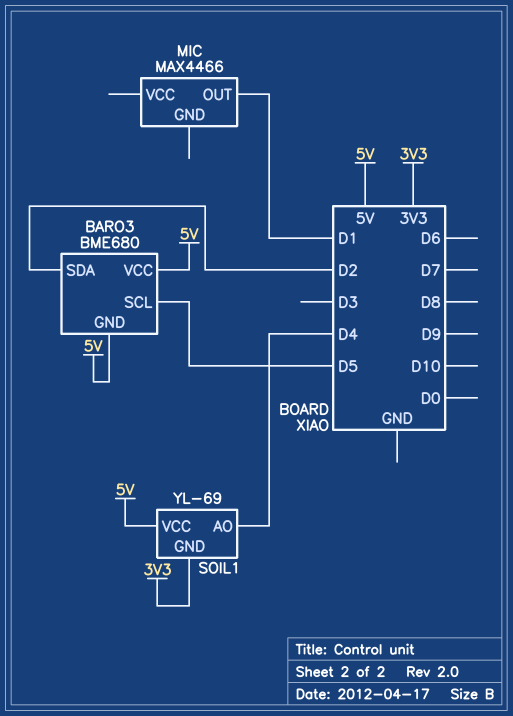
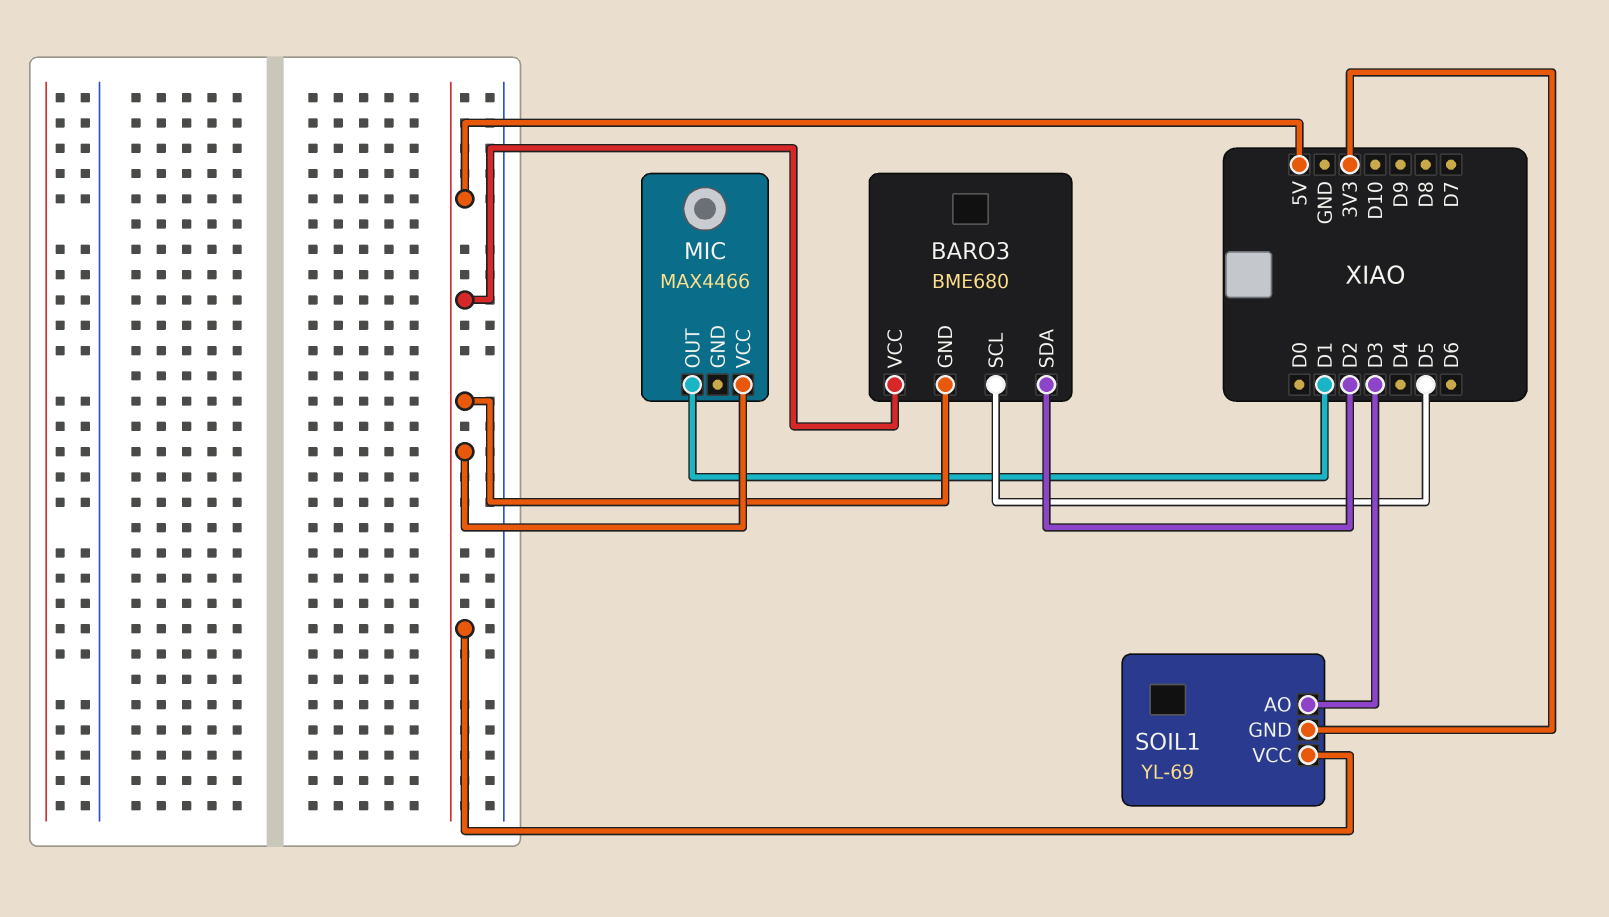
MIC pin VCC: none -> 5V
SOIL1 pin AO: D4 -> D3

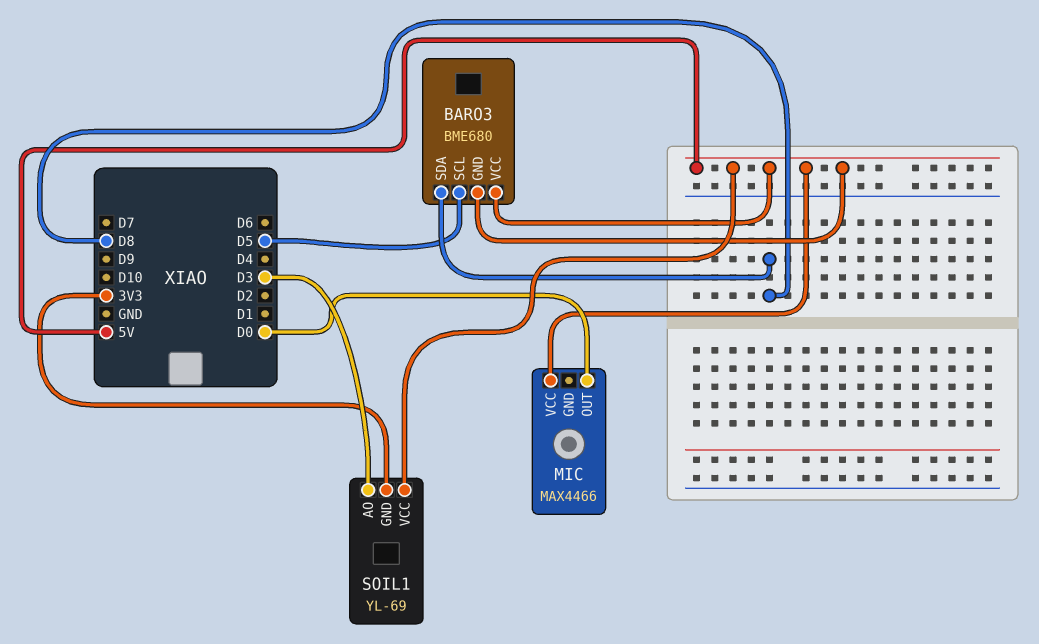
BARO3 pin SDA: D2 -> D8
MIC pin OUT: D1 -> D0

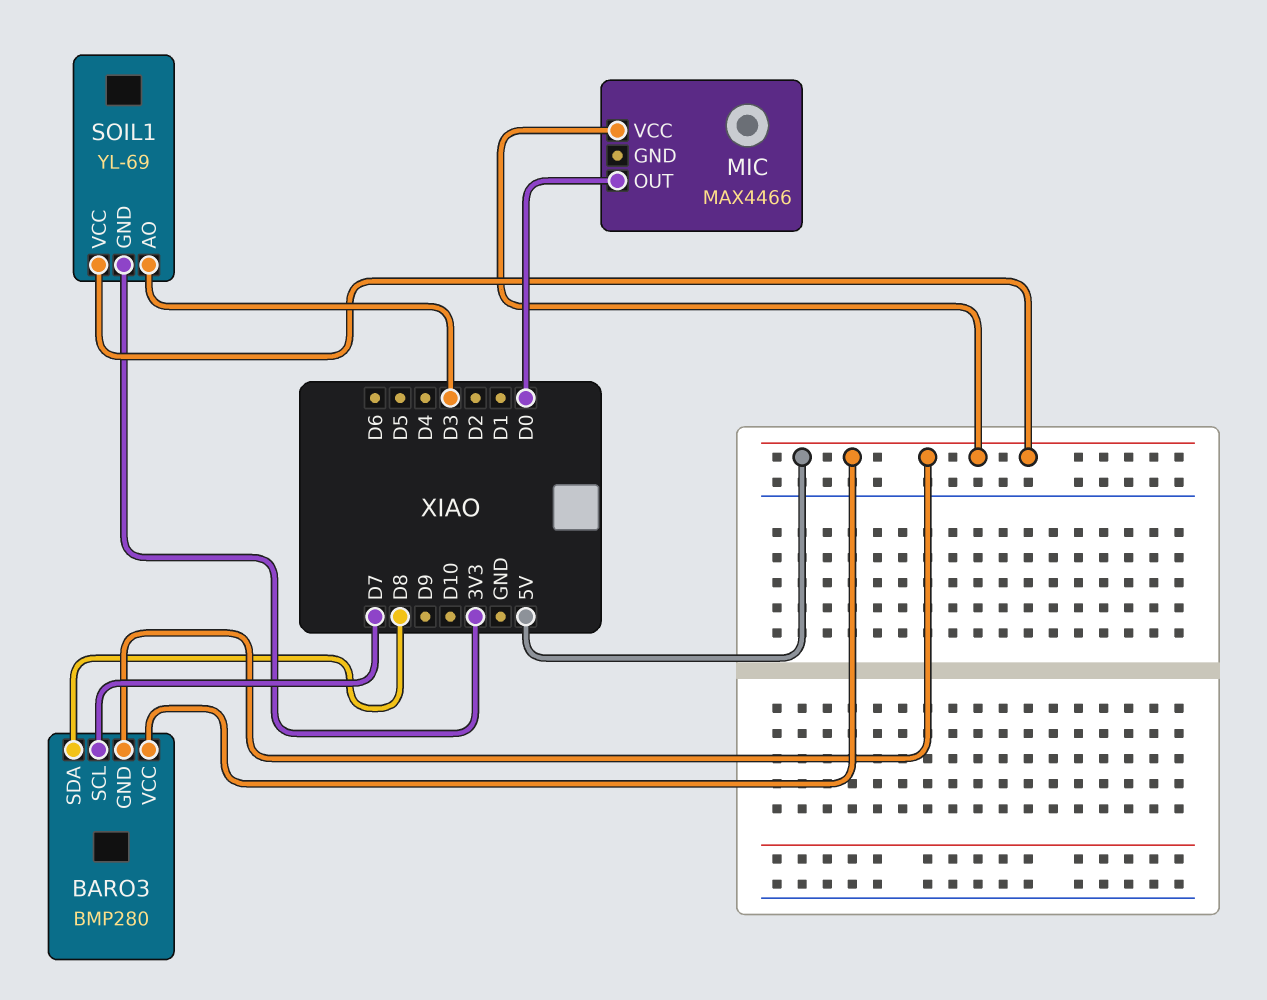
BARO3: BME680 -> BMP280
BARO3 pin SCL: D5 -> D7

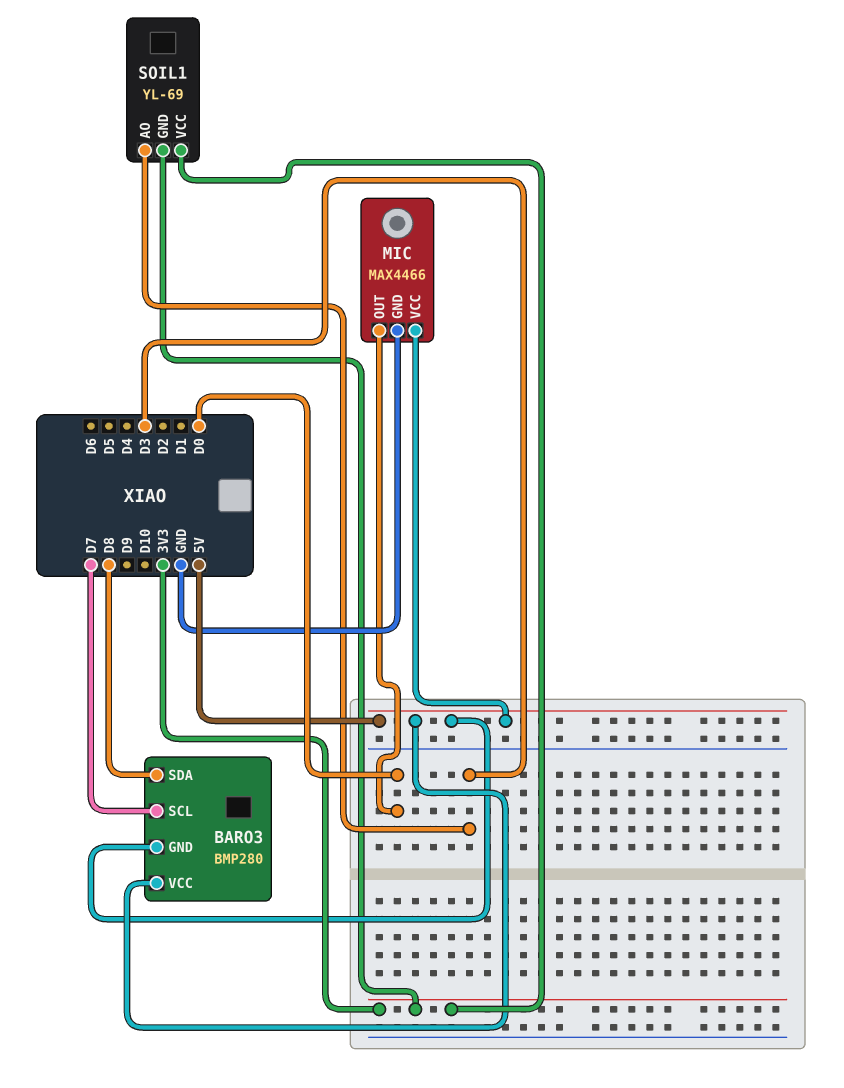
MIC pin GND: none -> GND
SOIL1 pin VCC: 5V -> 3V3

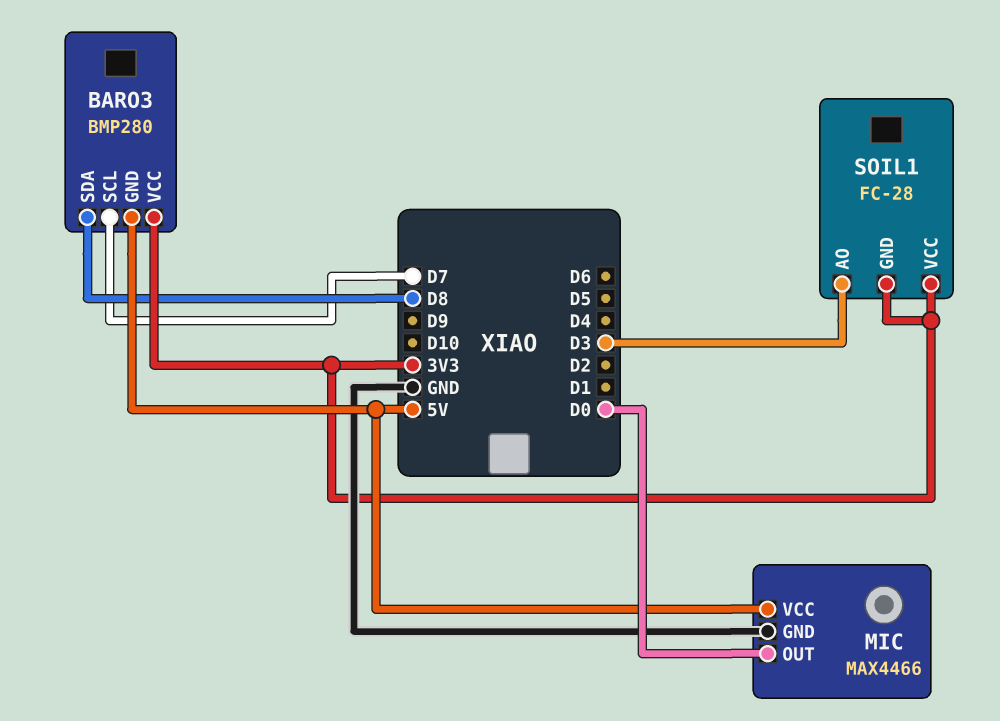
BARO3 pin VCC: 5V -> 3V3
SOIL1: YL-69 -> FC-28

